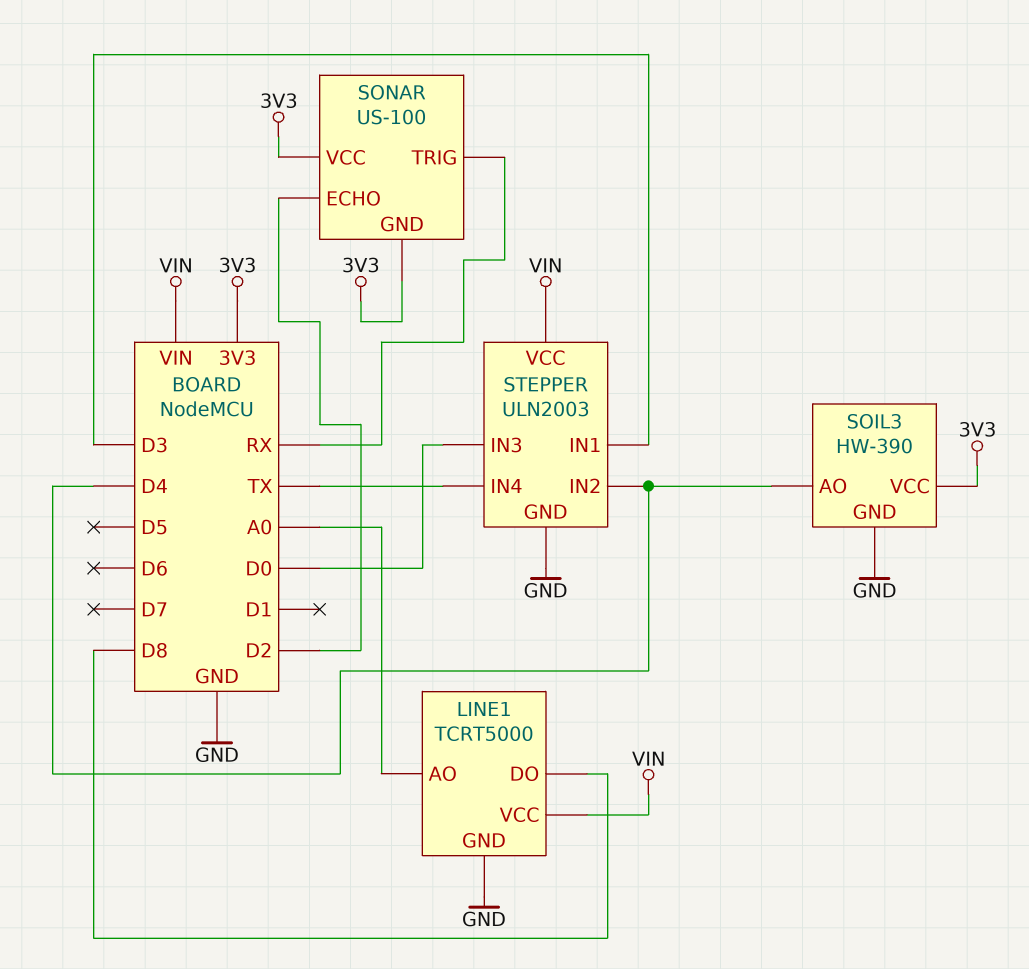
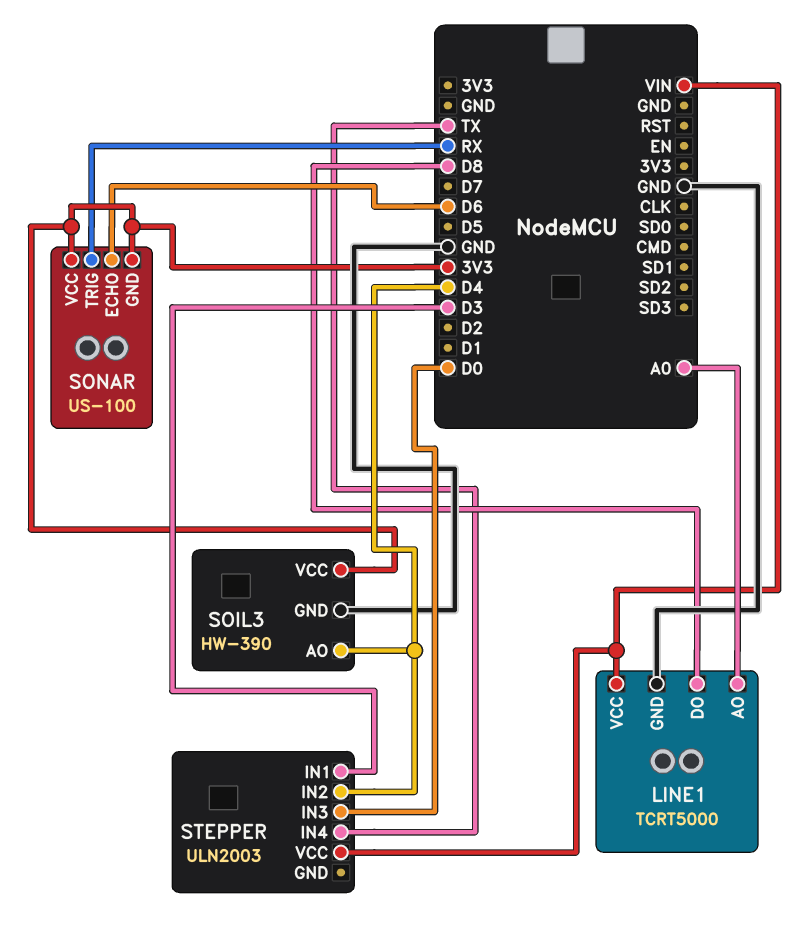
SONAR pin ECHO: D2 -> D6
STEPPER pin GND: GND -> none

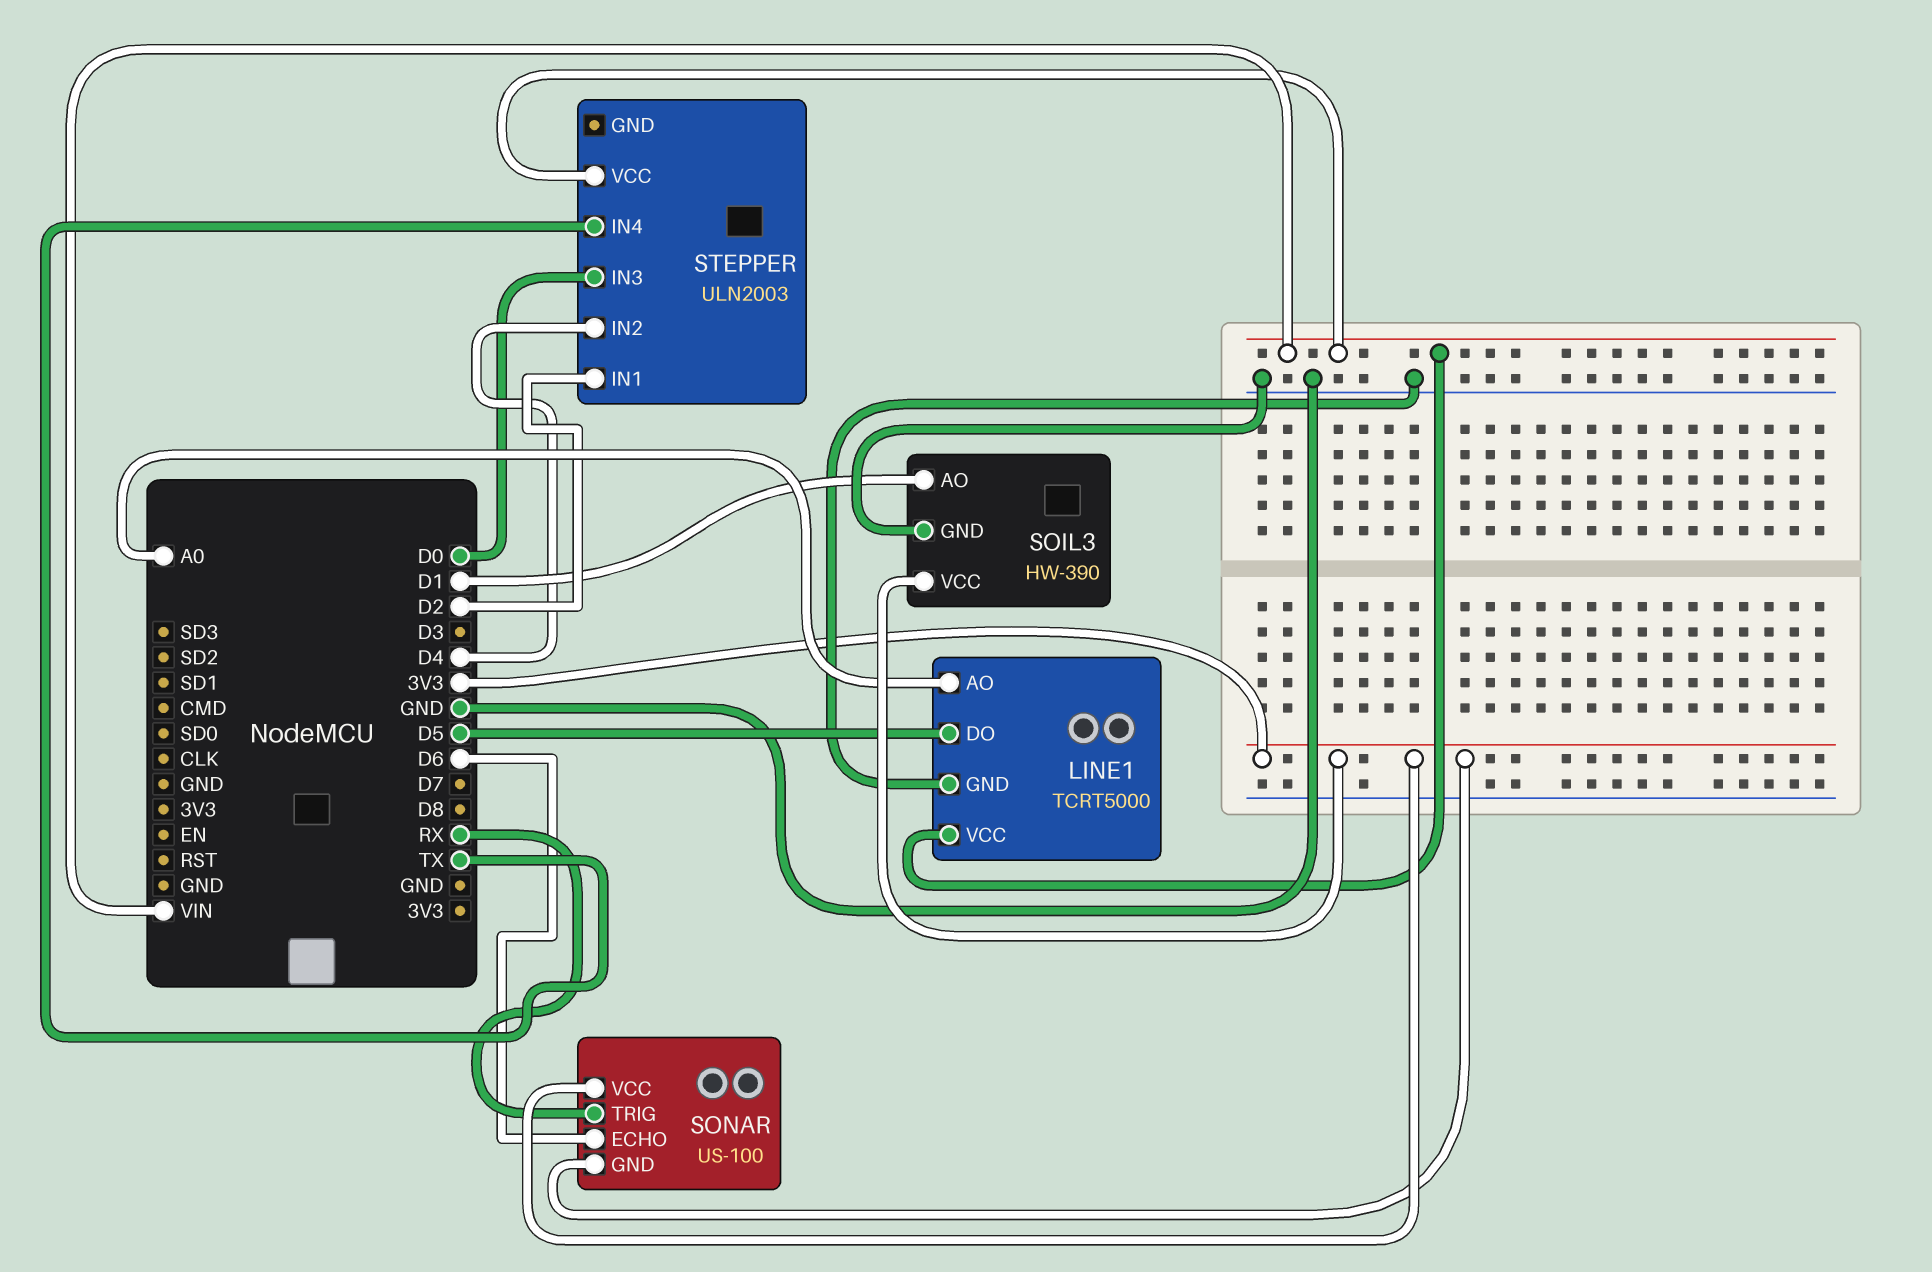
LINE1 pin DO: D8 -> D5
SOIL3 pin AO: D4 -> D1
STEPPER pin IN1: D3 -> D2

